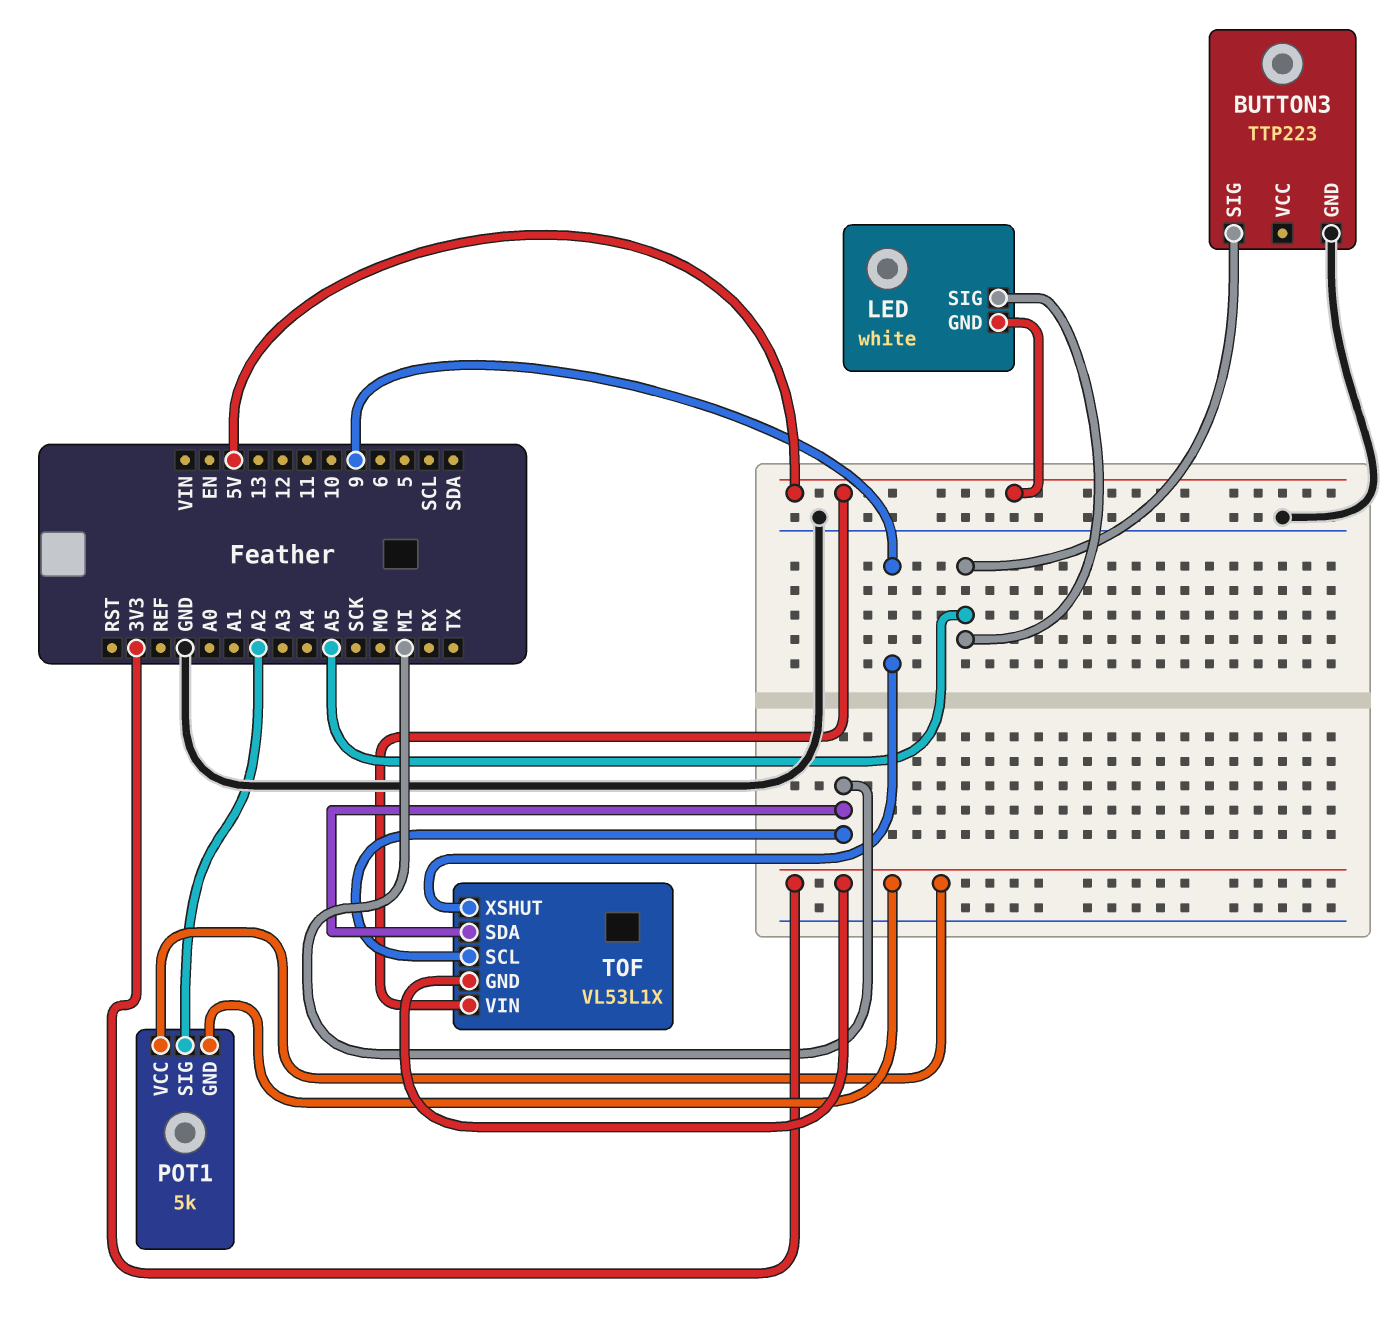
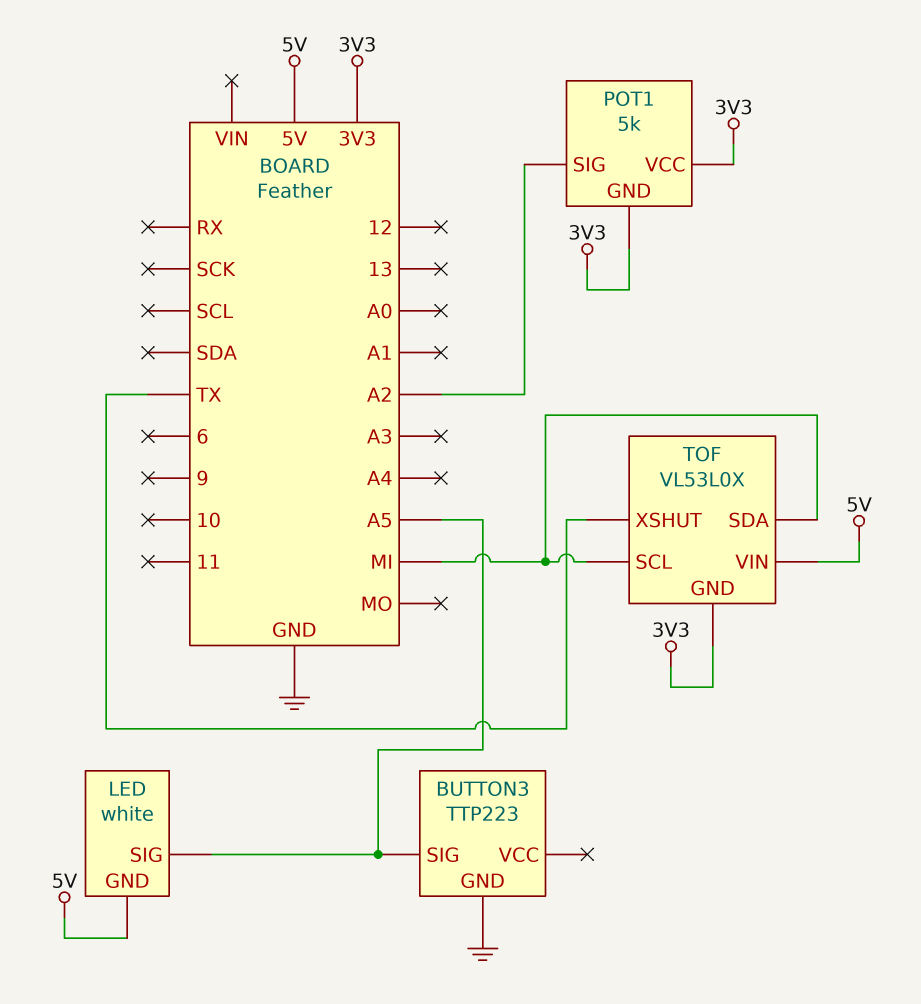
TOF: VL53L1X -> VL53L0X
TOF pin XSHUT: 9 -> TX

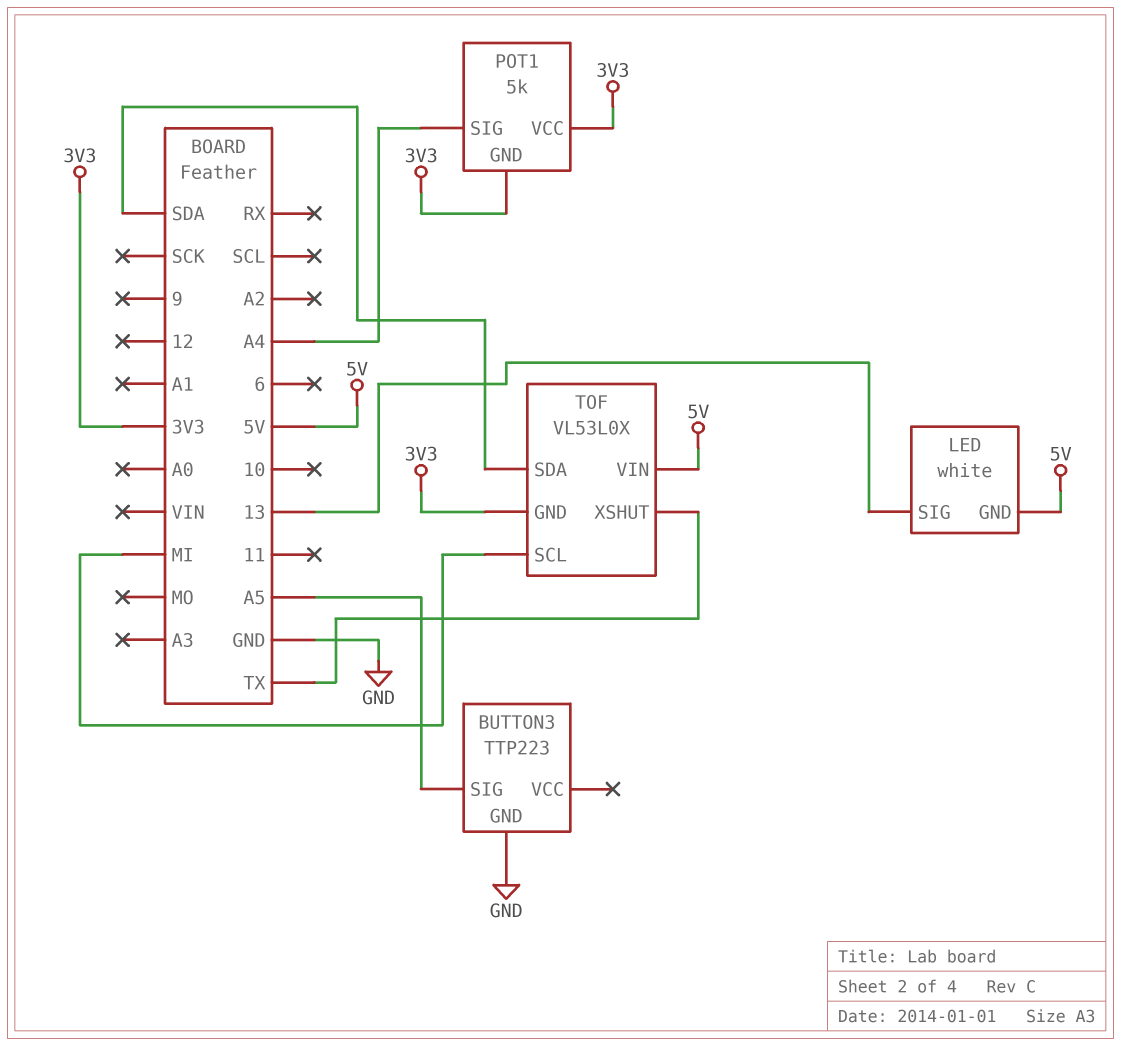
LED pin SIG: A5 -> 13
POT1 pin SIG: A2 -> A4
TOF pin SDA: MI -> SDA

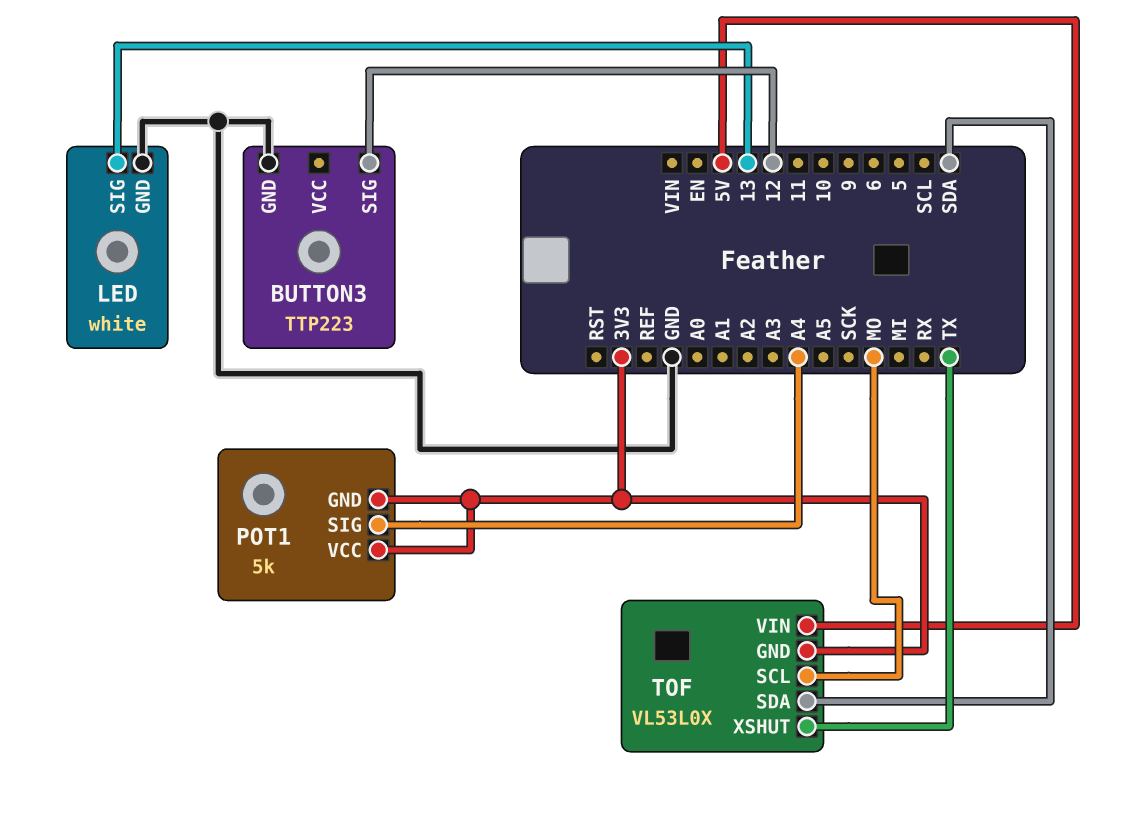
BUTTON3 pin SIG: A5 -> 12
LED pin GND: 5V -> GND
TOF pin SCL: MI -> MO

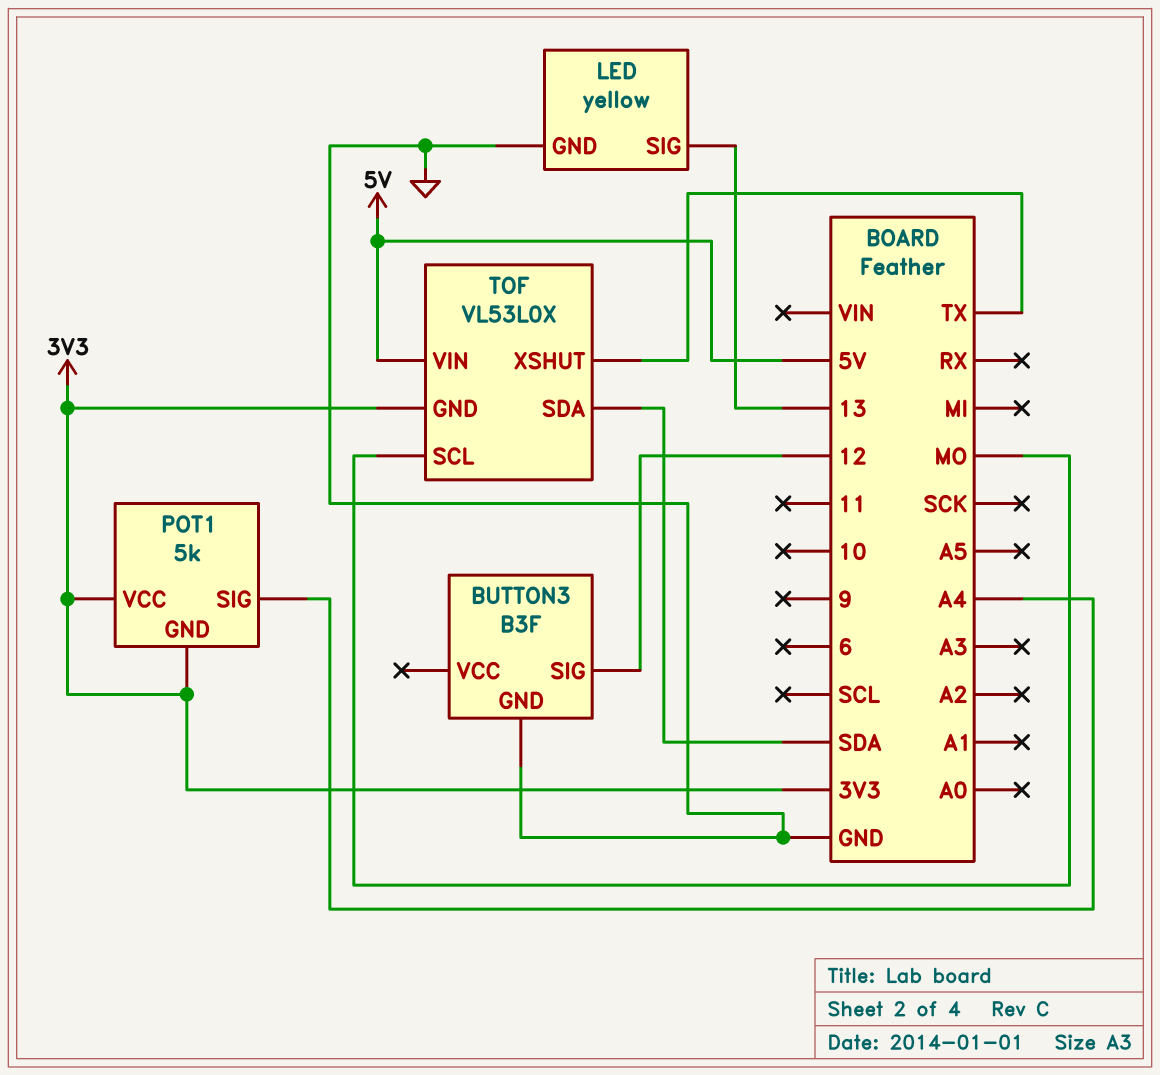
BUTTON3: TTP223 -> B3F
LED: white -> yellow

